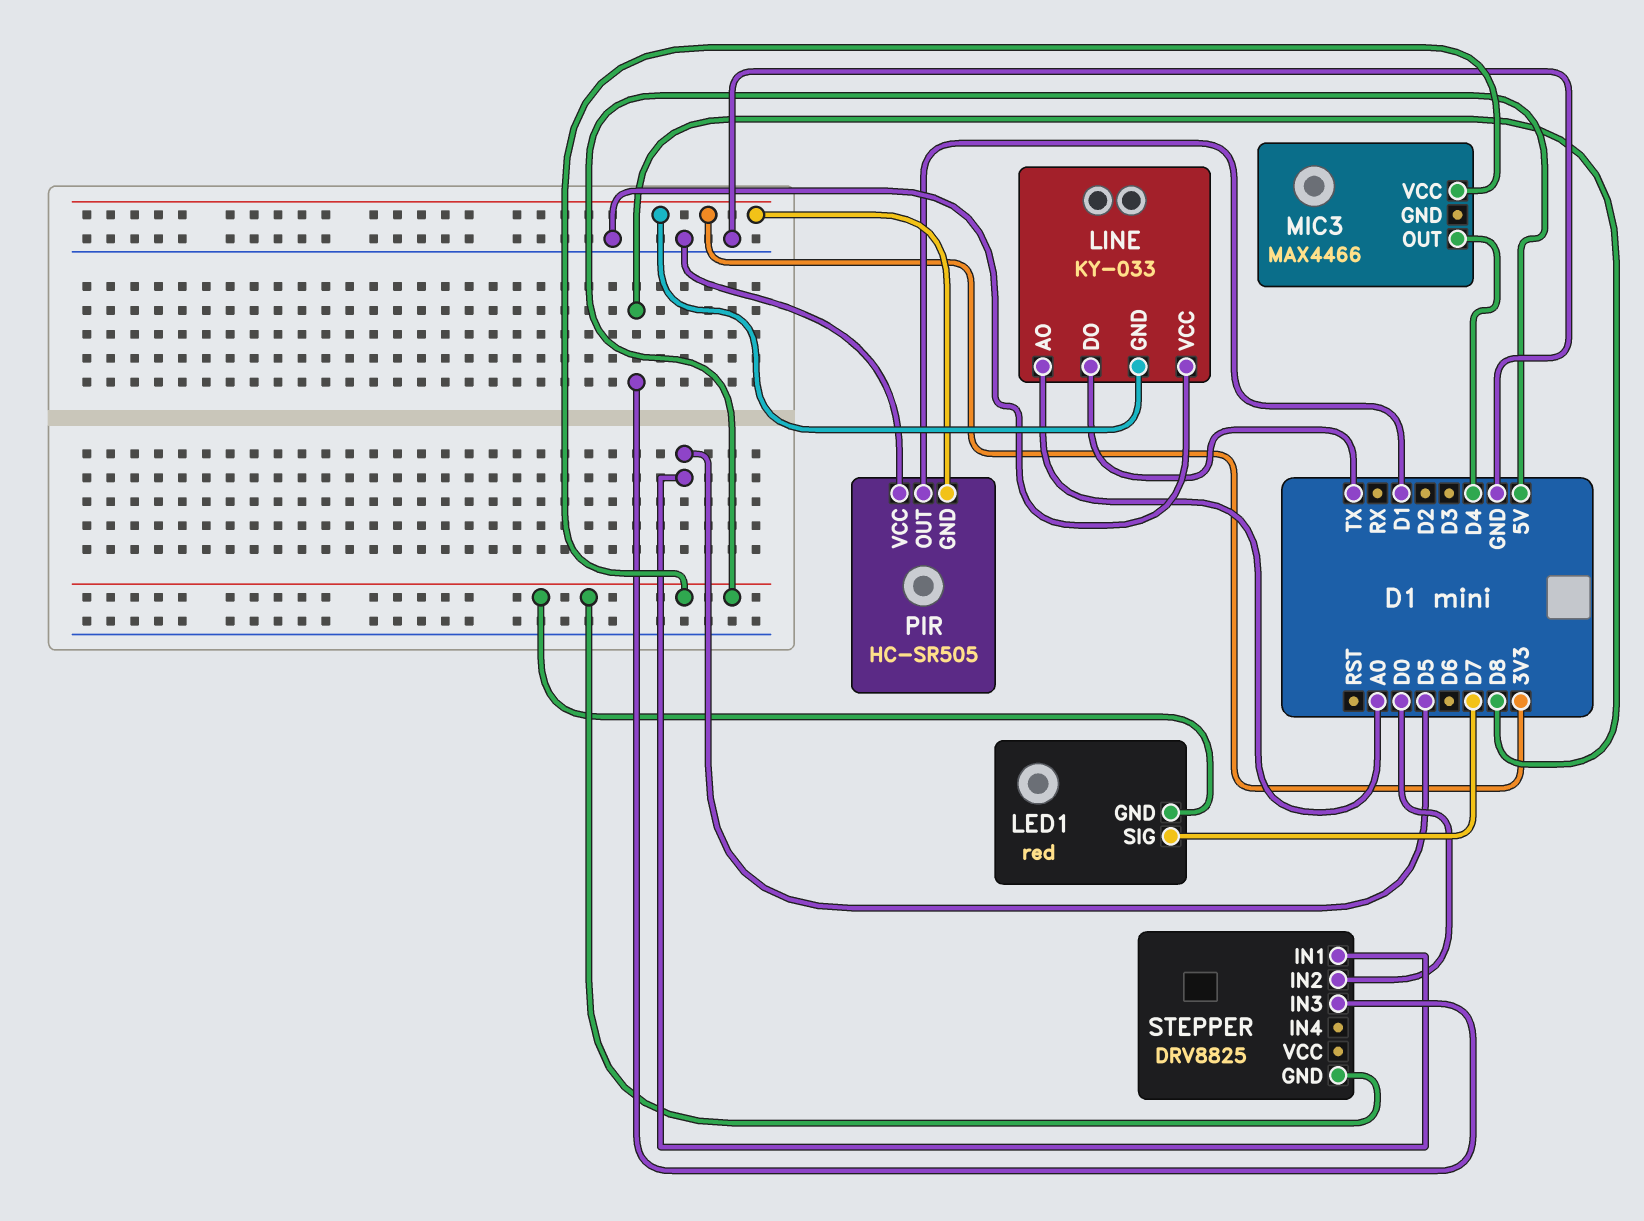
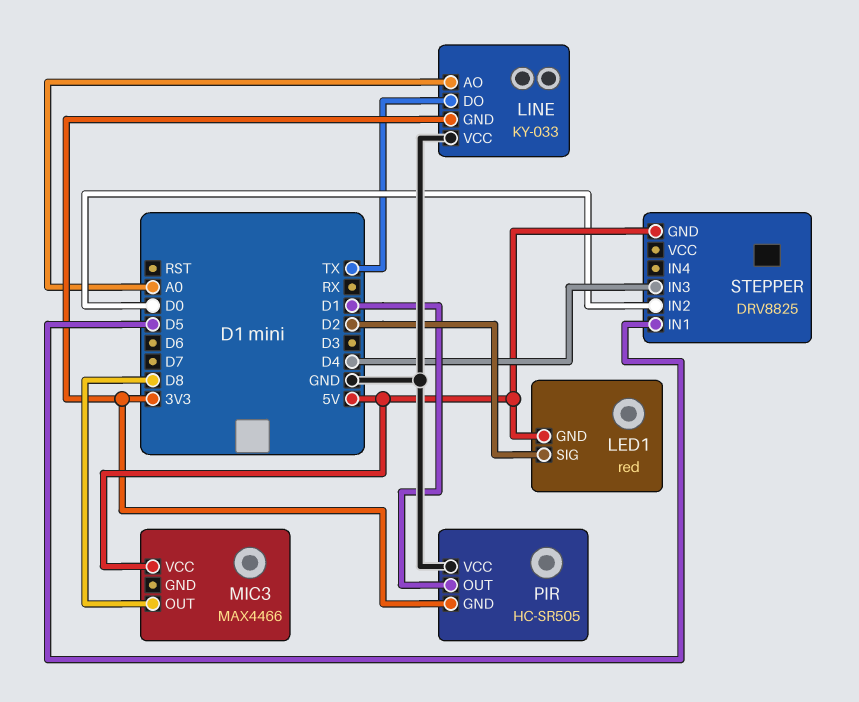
LED1 pin SIG: D7 -> D2
MIC3 pin OUT: D4 -> D8
STEPPER pin IN3: D8 -> D4

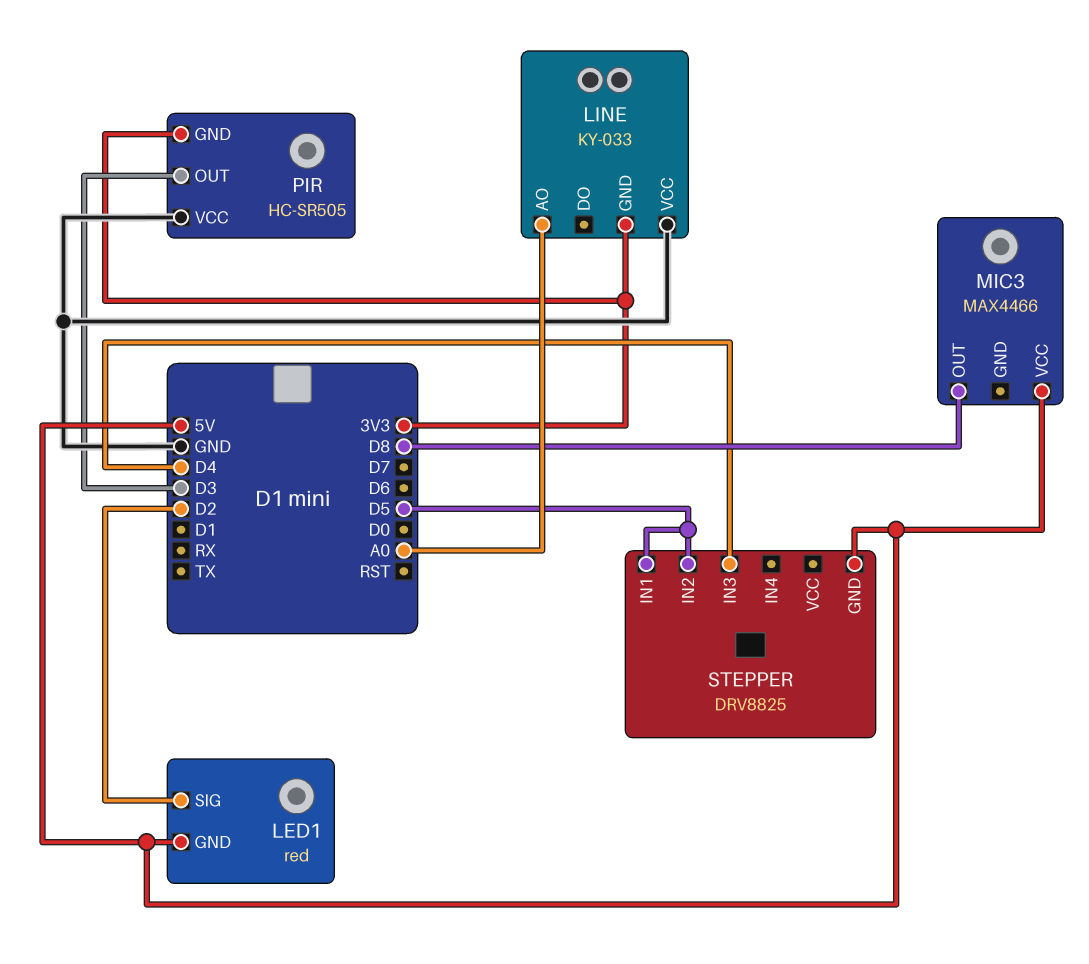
LINE pin DO: TX -> none
PIR pin OUT: D1 -> D3
STEPPER pin IN2: D0 -> D5

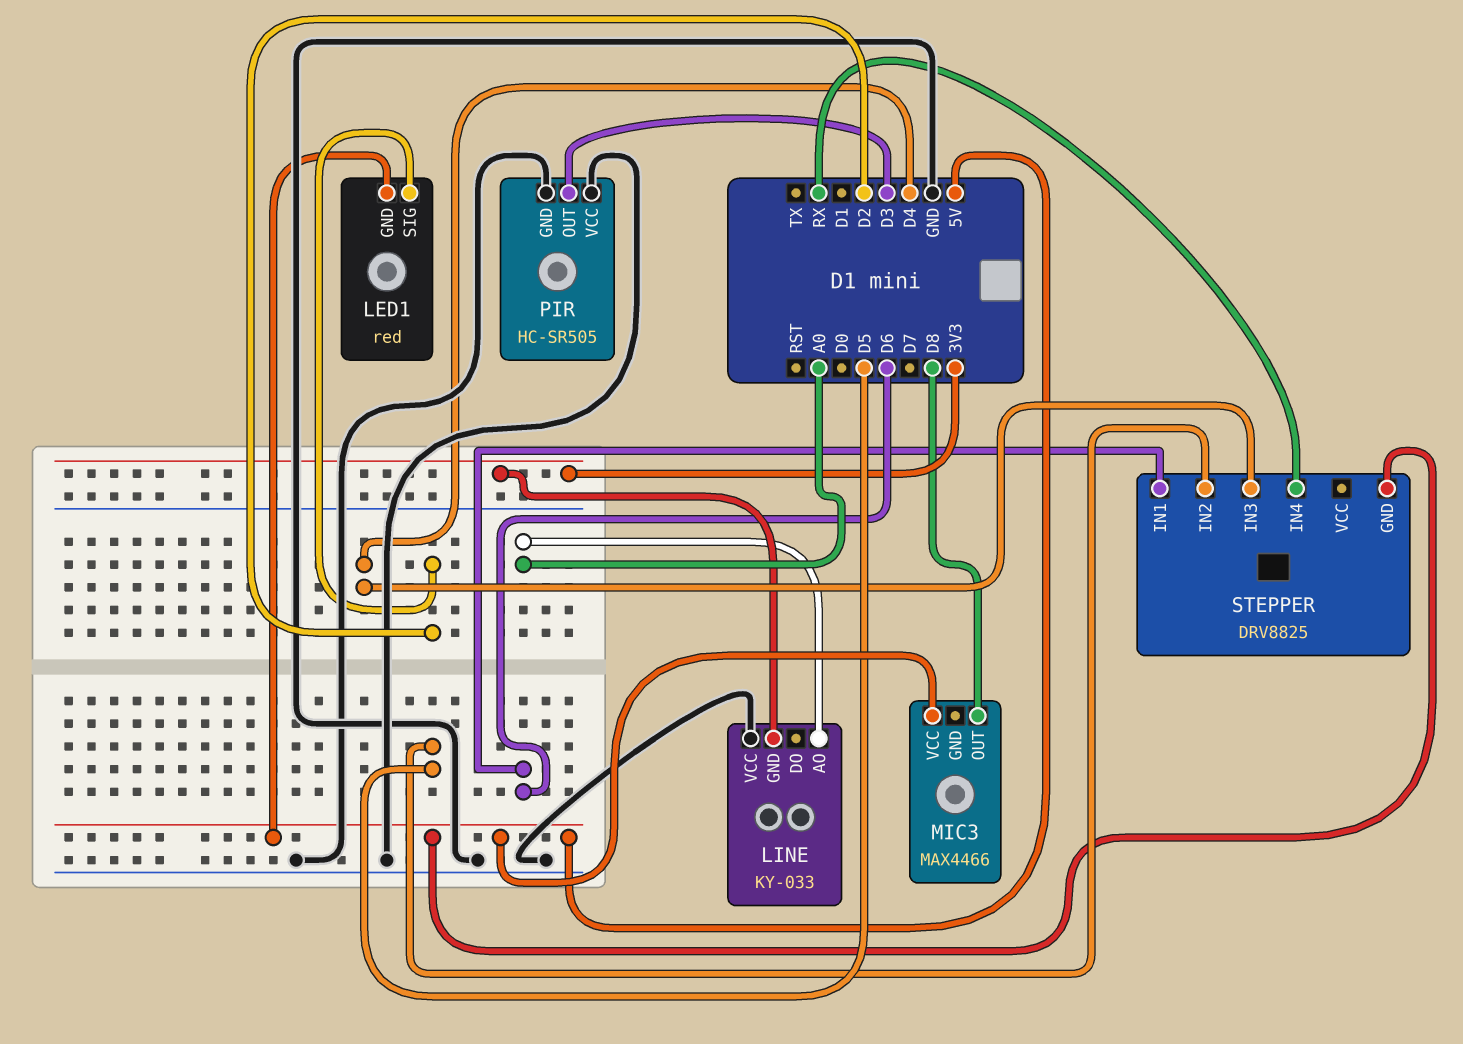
PIR pin GND: 3V3 -> GND
STEPPER pin IN1: D5 -> D6
STEPPER pin IN4: none -> RX

